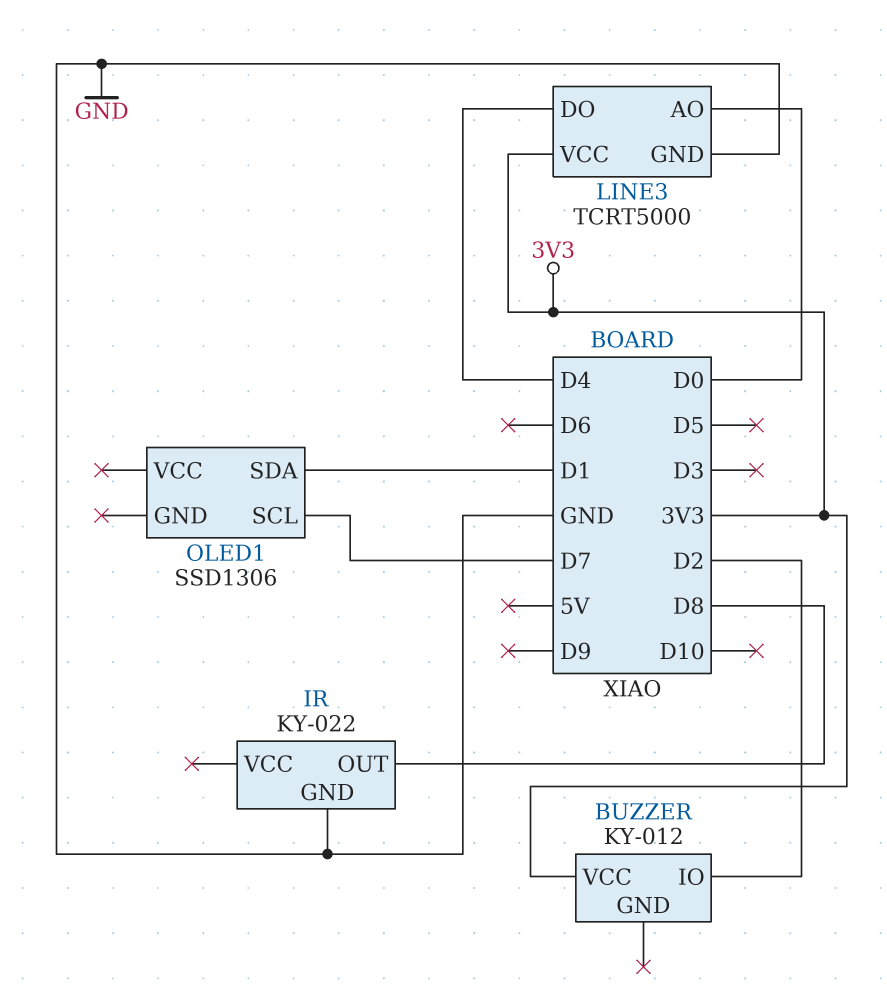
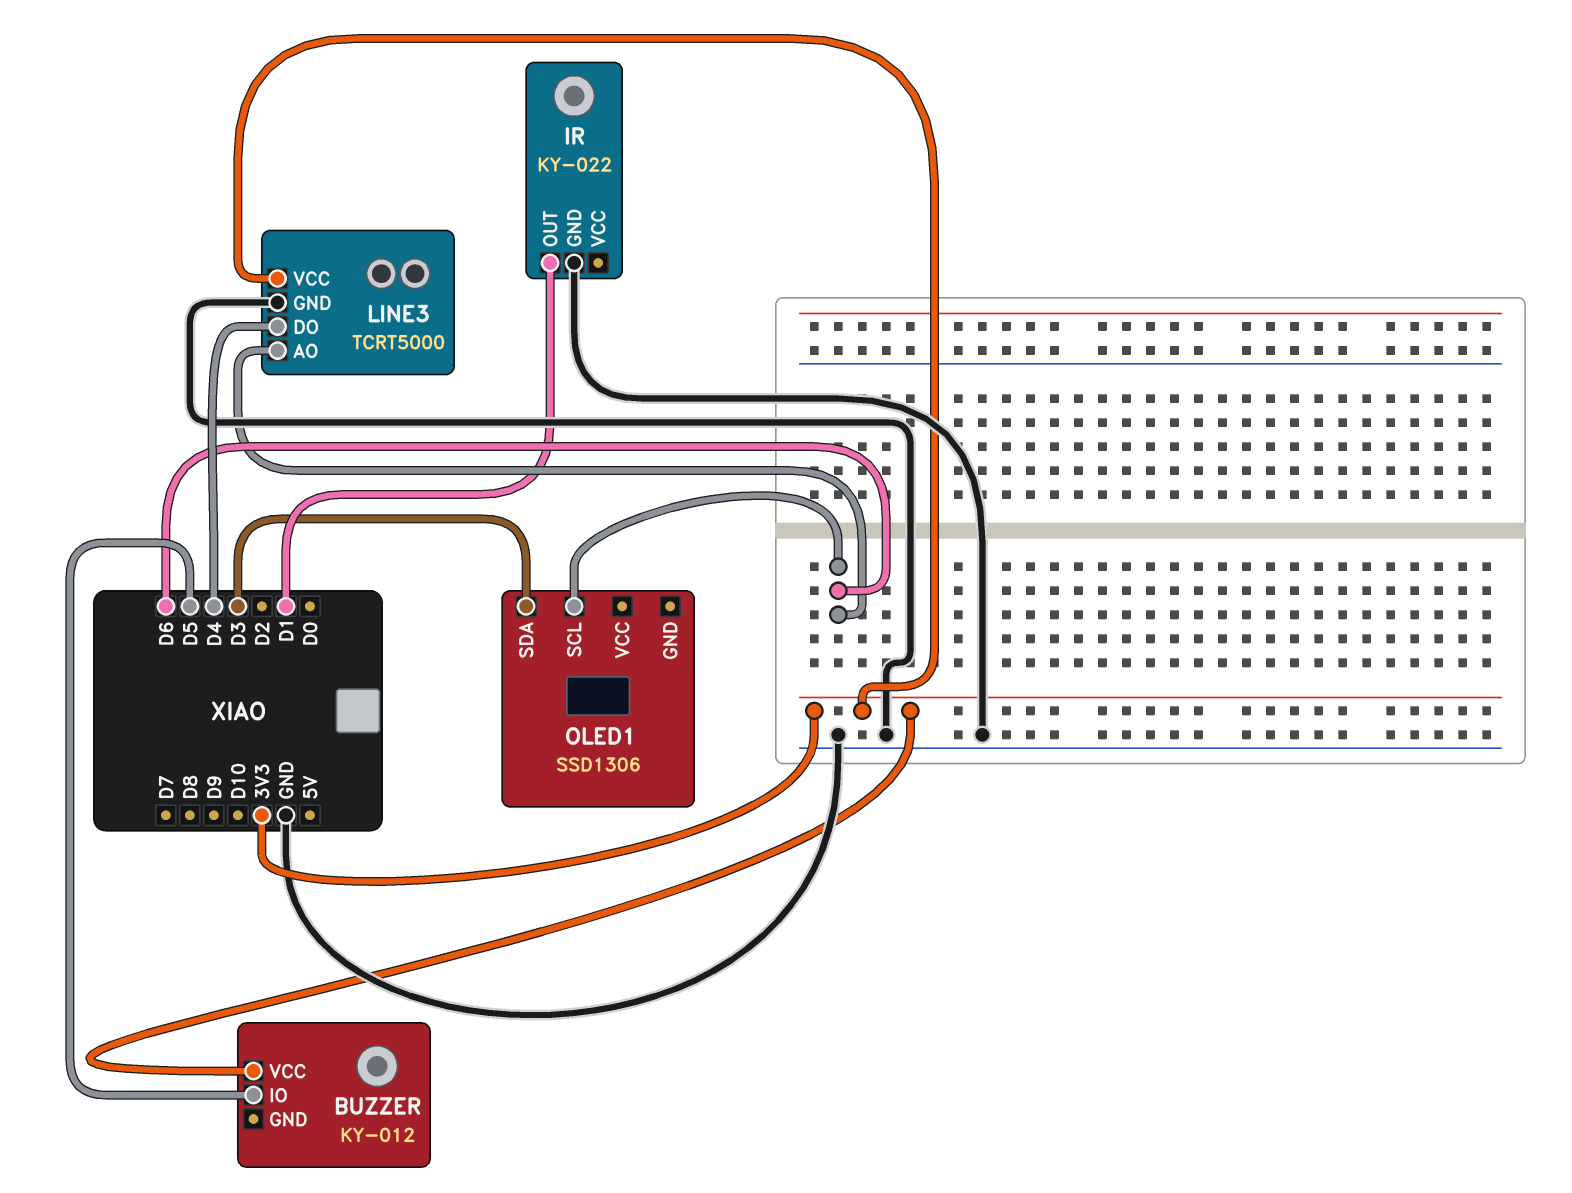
BUZZER pin IO: D2 -> D5
IR pin OUT: D8 -> D1
LINE3 pin AO: D0 -> D6
OLED1 pin SCL: D7 -> D6
OLED1 pin SDA: D1 -> D3

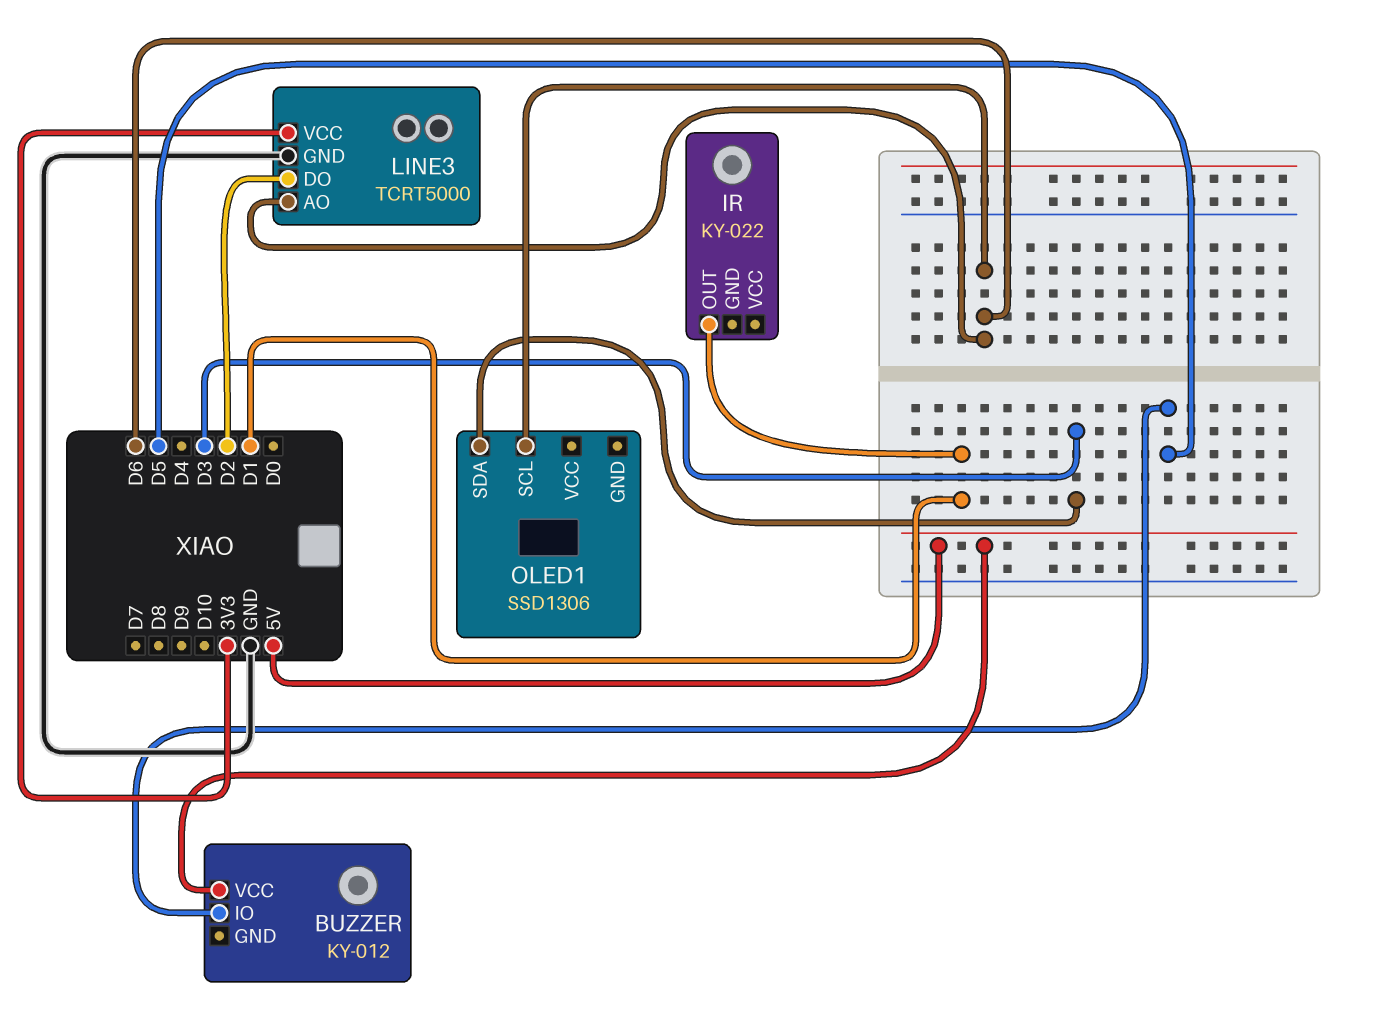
BUZZER pin VCC: 3V3 -> 5V
IR pin GND: GND -> none
LINE3 pin DO: D4 -> D2

